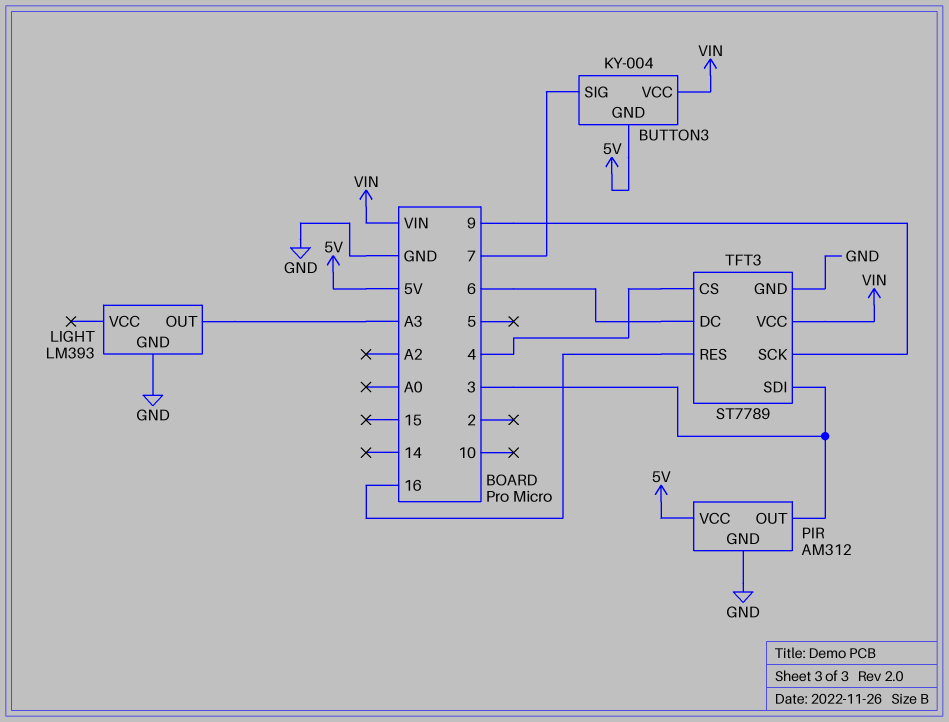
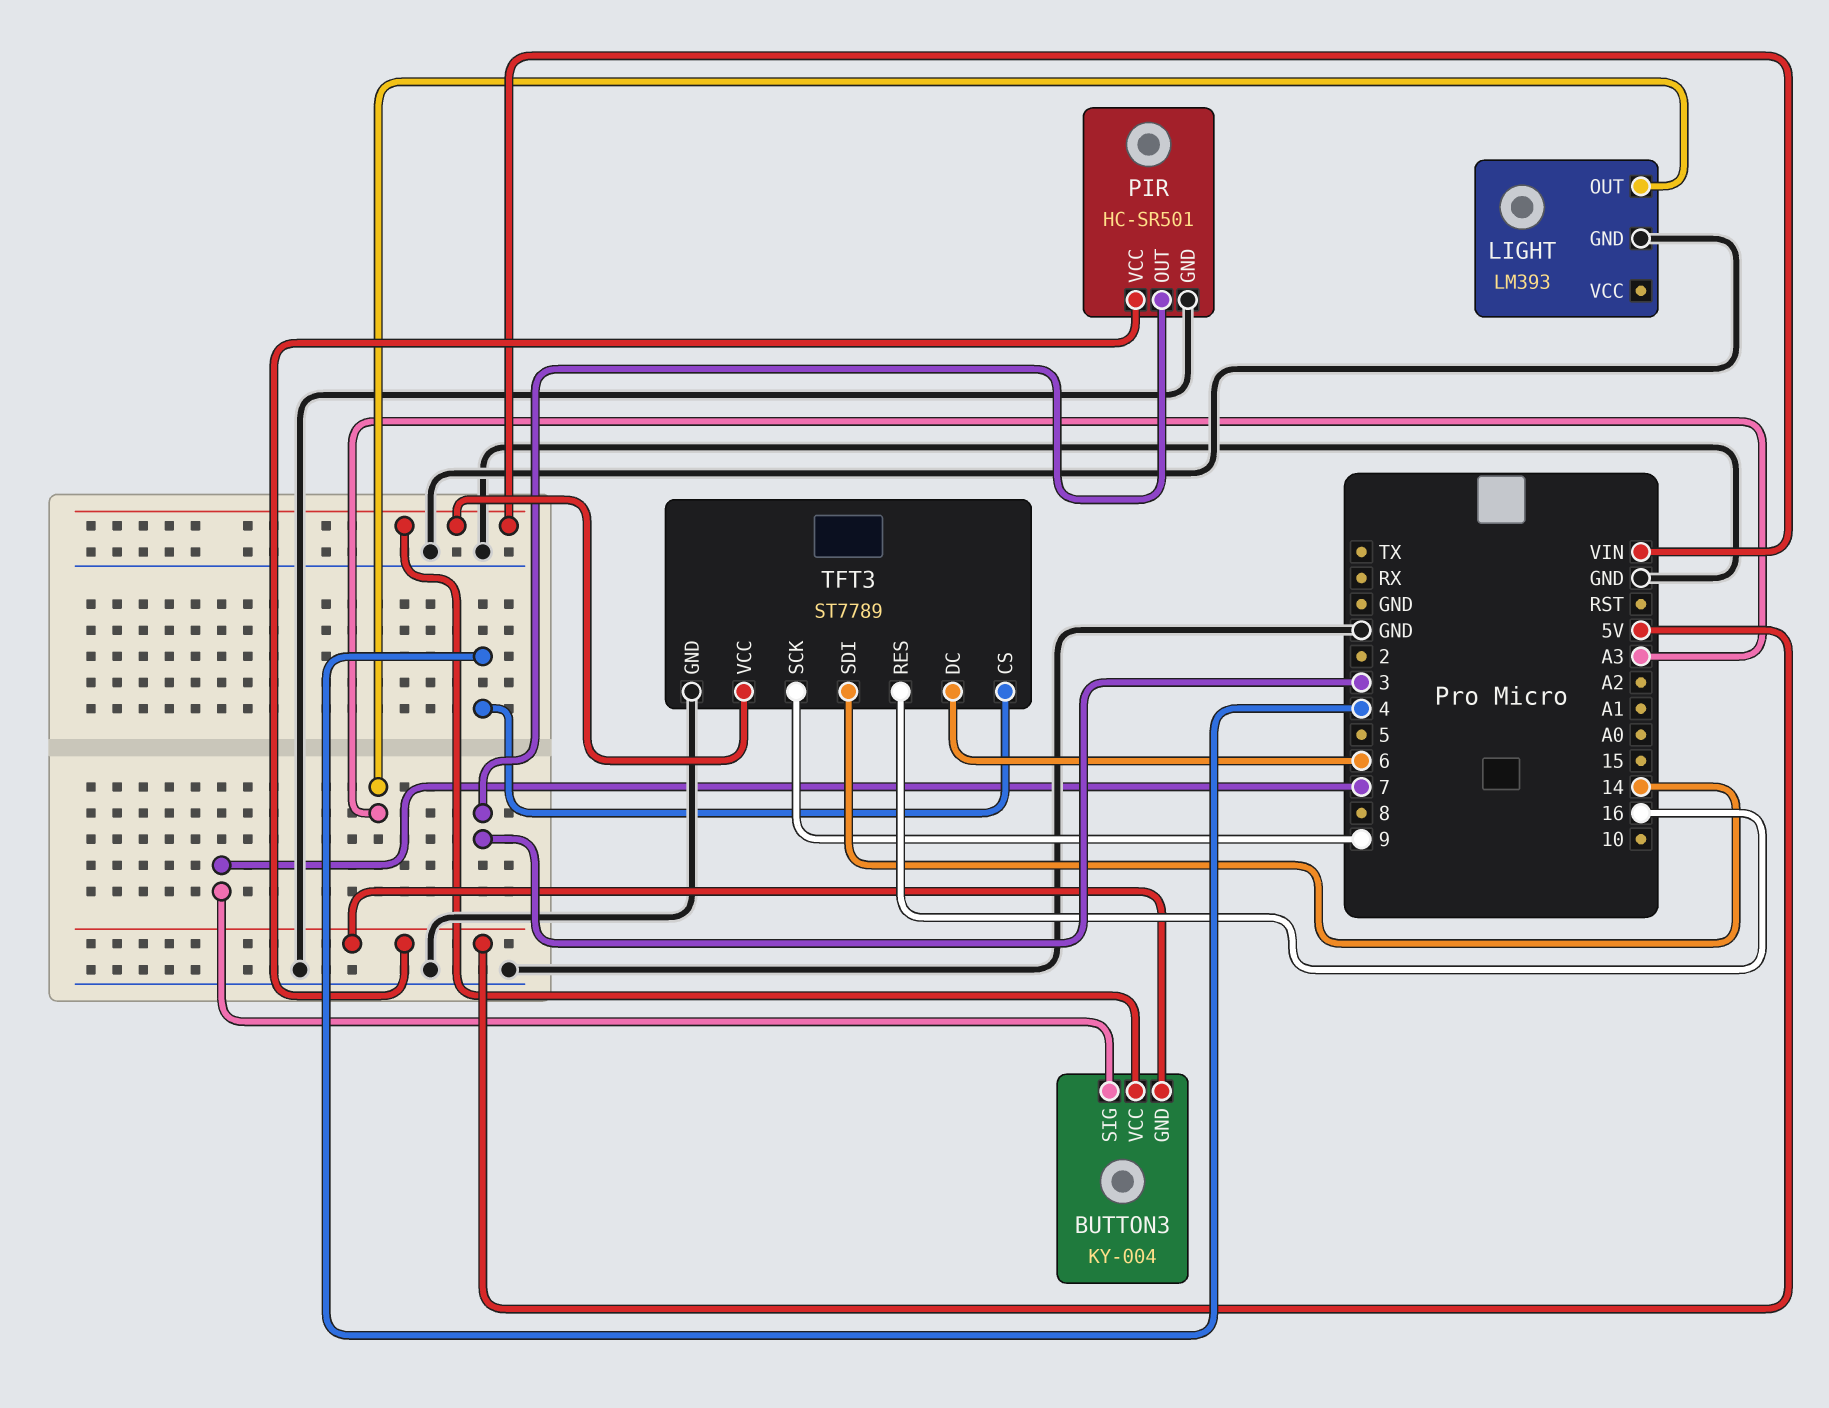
PIR: AM312 -> HC-SR501
TFT3 pin SDI: 3 -> 14

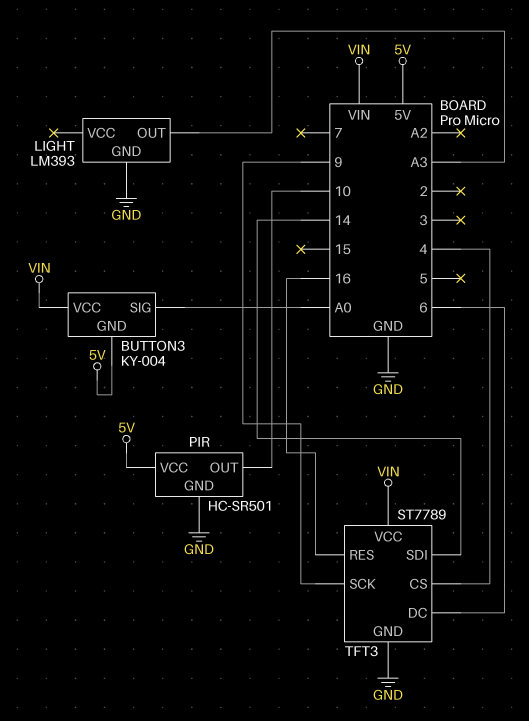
BUTTON3 pin SIG: 7 -> A0
PIR pin OUT: 3 -> 10

